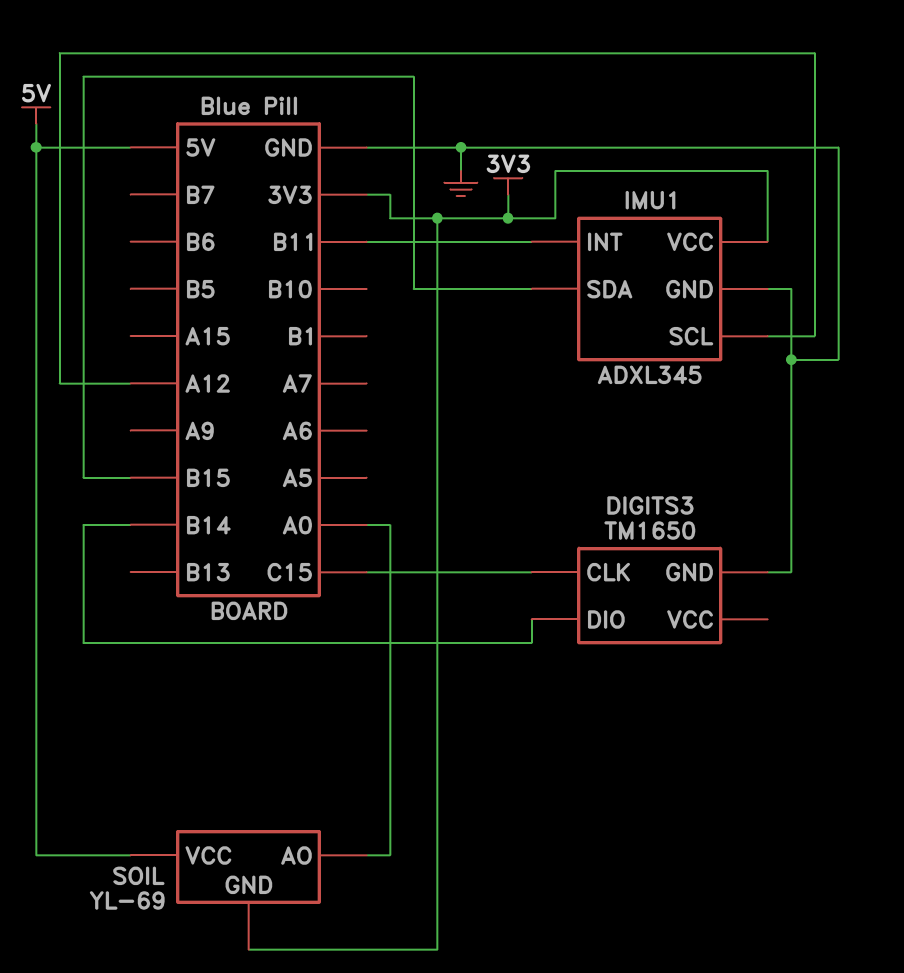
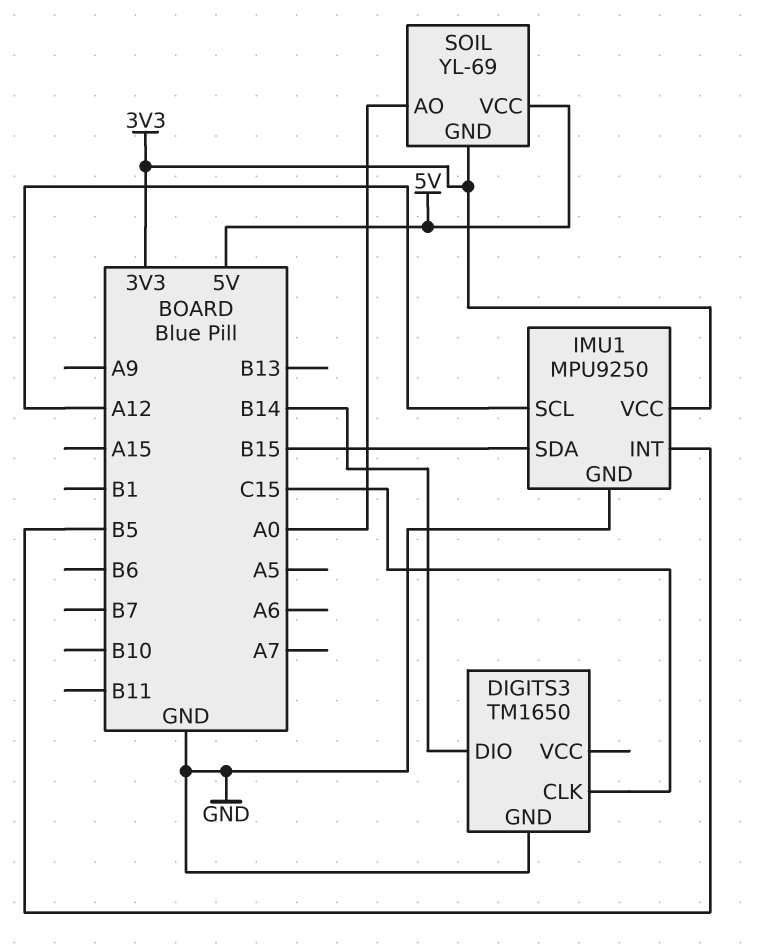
IMU1: ADXL345 -> MPU9250
IMU1 pin INT: B11 -> B5

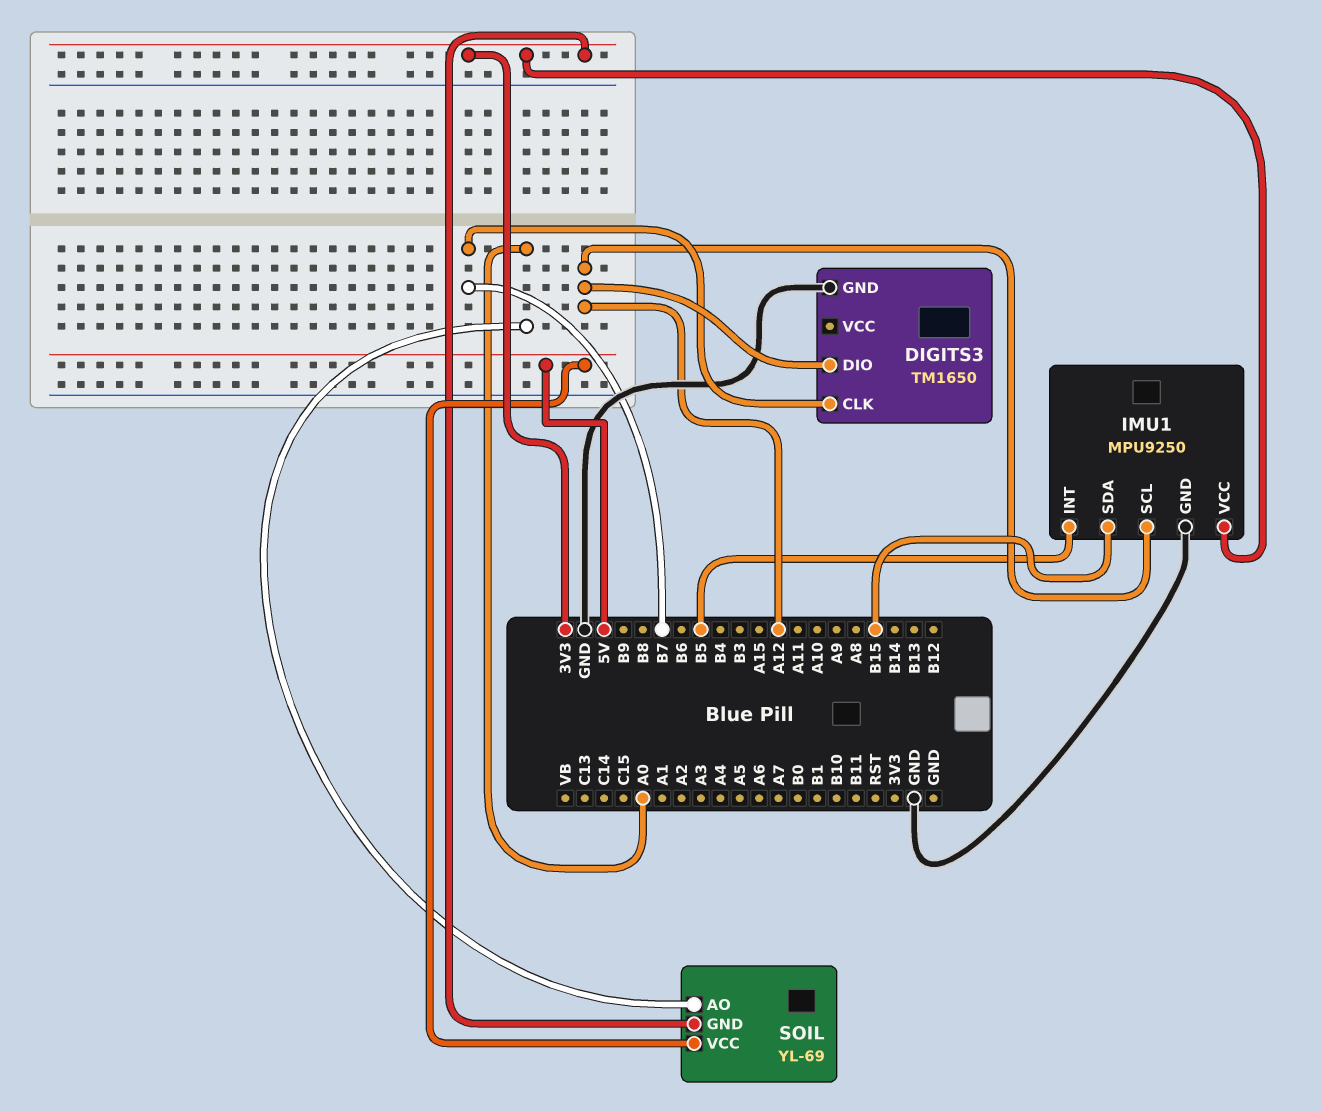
DIGITS3 pin CLK: C15 -> B7
DIGITS3 pin DIO: B14 -> A12

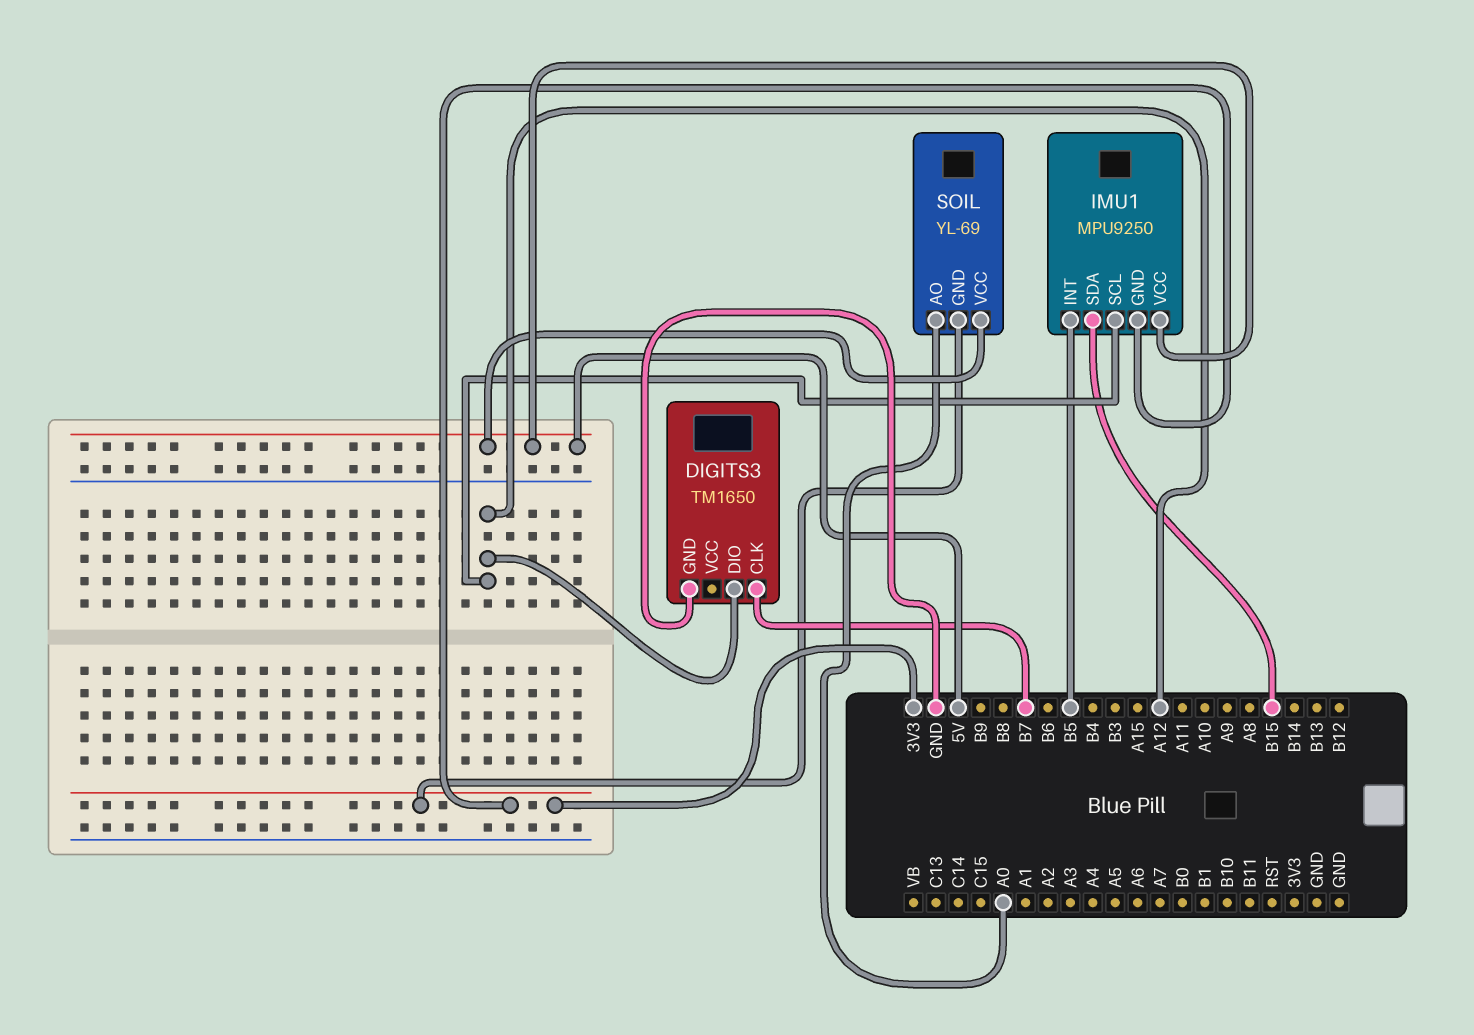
IMU1 pin GND: GND -> 3V3
IMU1 pin VCC: 3V3 -> 5V

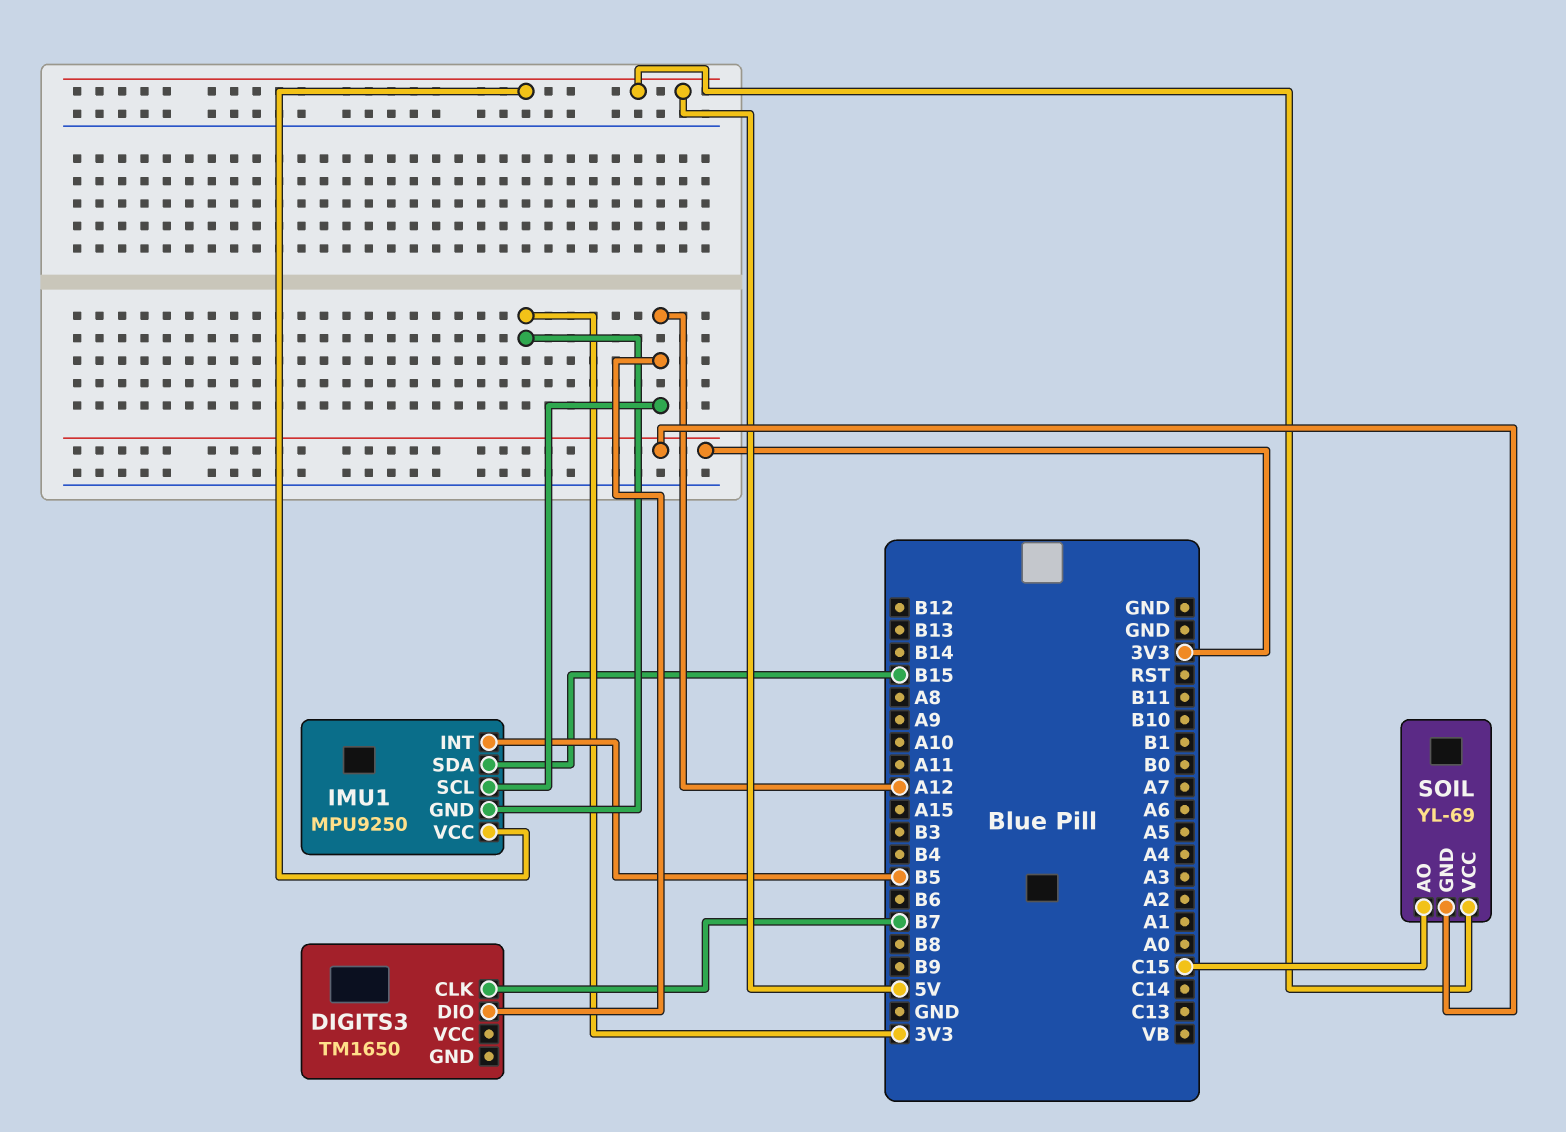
DIGITS3 pin GND: GND -> none
SOIL pin AO: A0 -> C15

